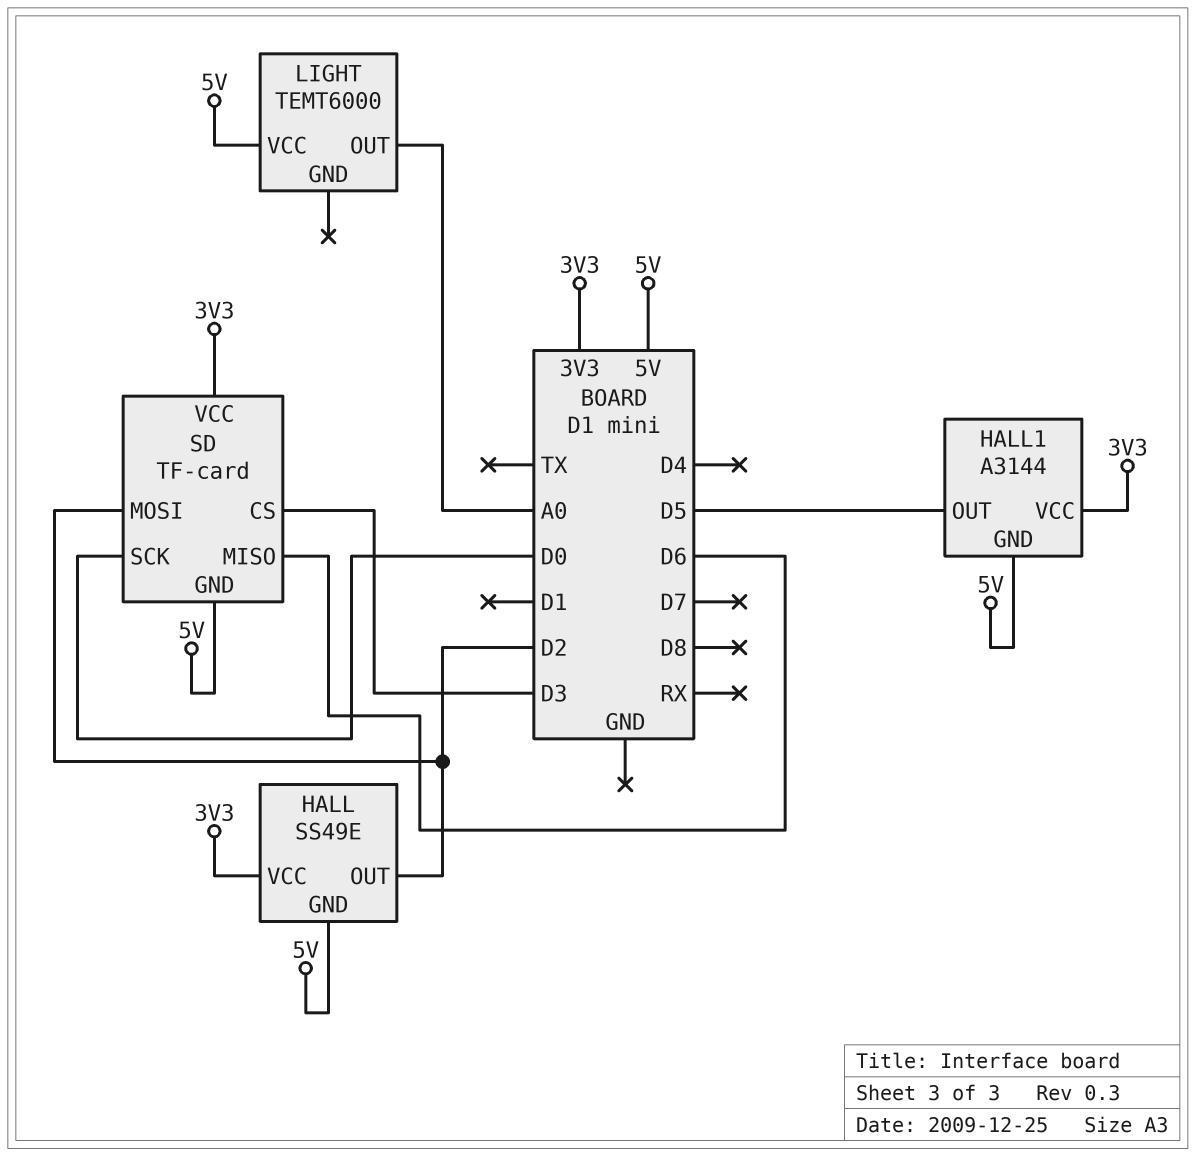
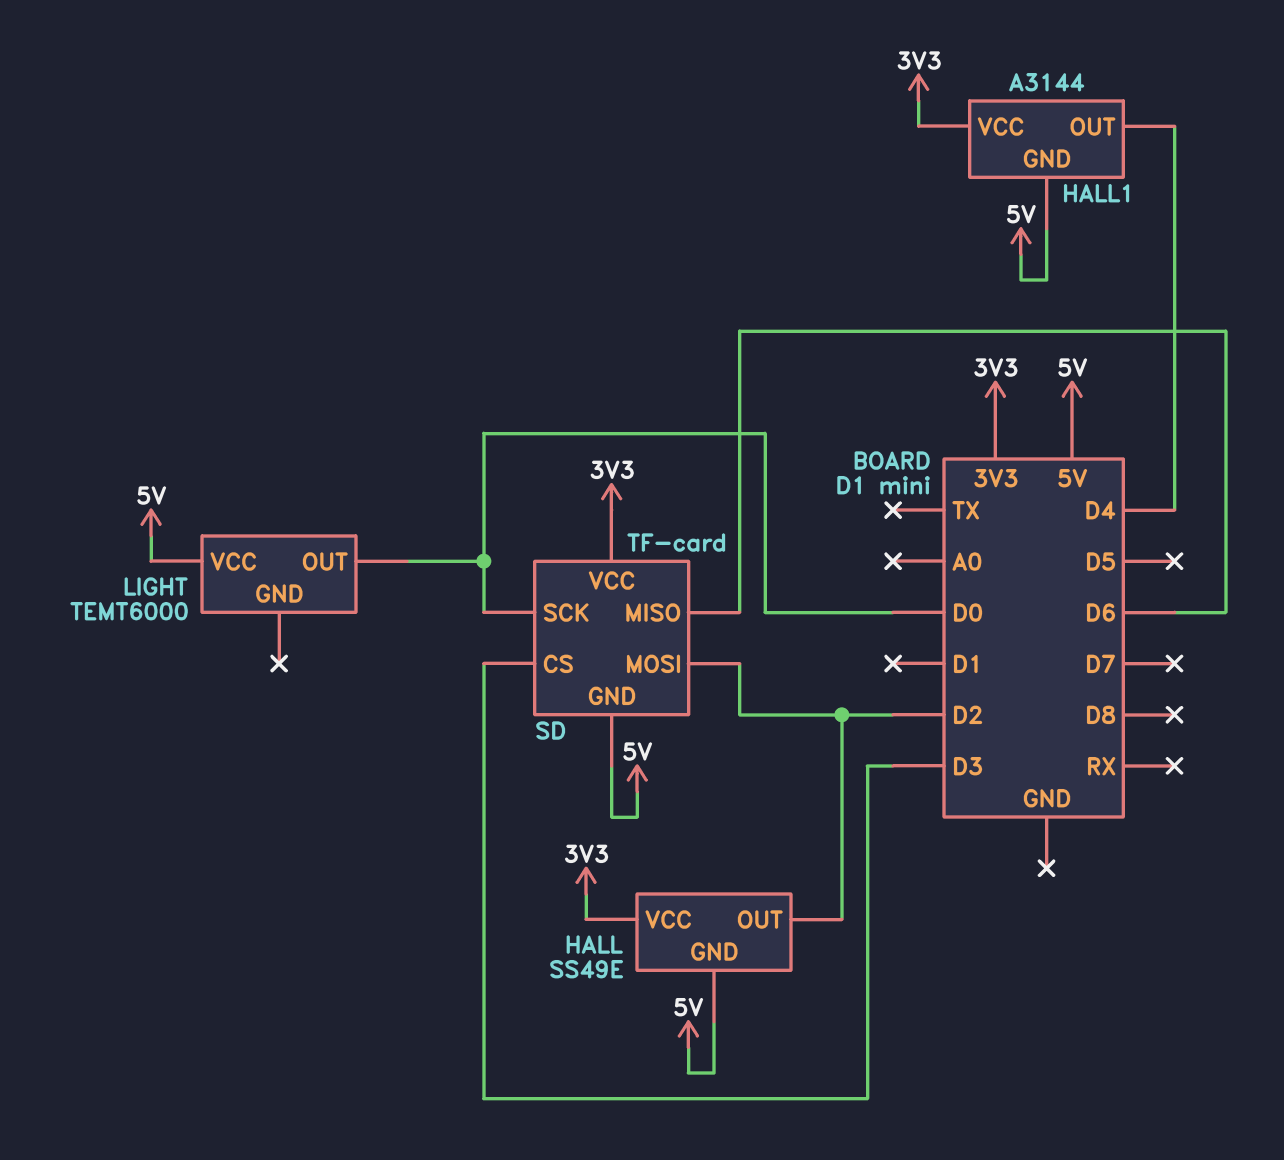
HALL1 pin OUT: D5 -> D4
LIGHT pin OUT: A0 -> D0

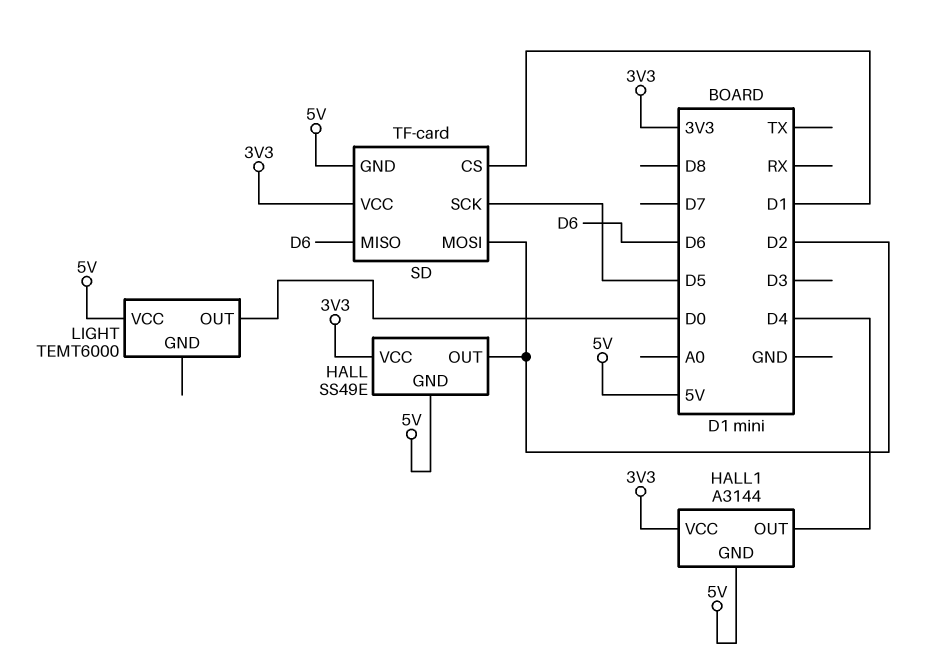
SD pin CS: D3 -> D1
SD pin SCK: D0 -> D5

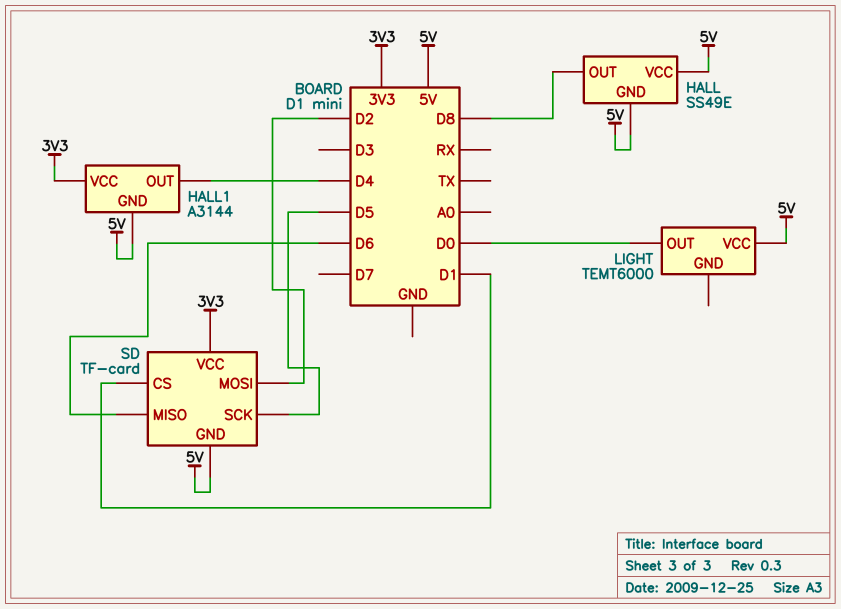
HALL pin OUT: D2 -> D8
HALL pin VCC: 3V3 -> 5V

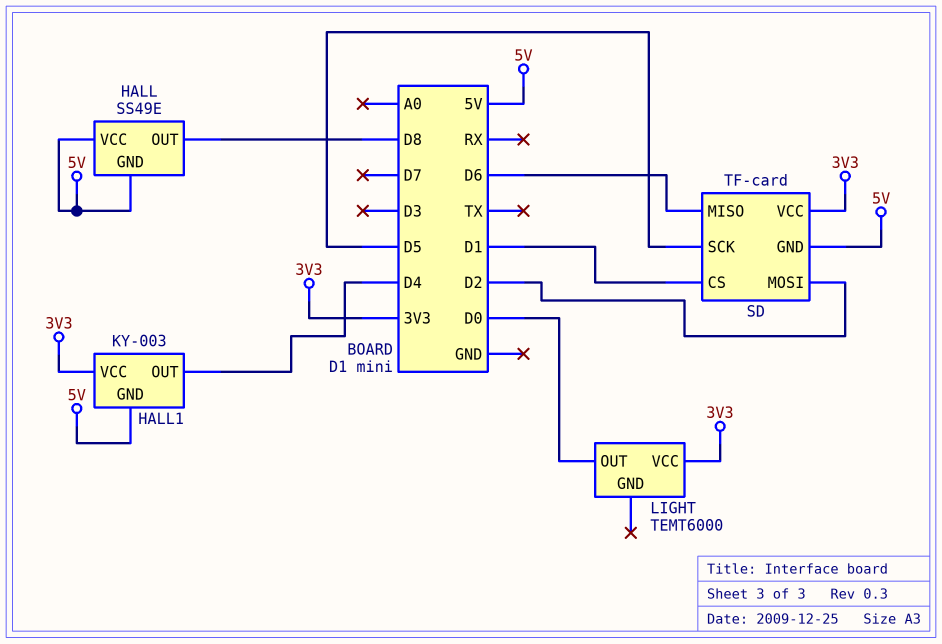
HALL1: A3144 -> KY-003
LIGHT pin VCC: 5V -> 3V3

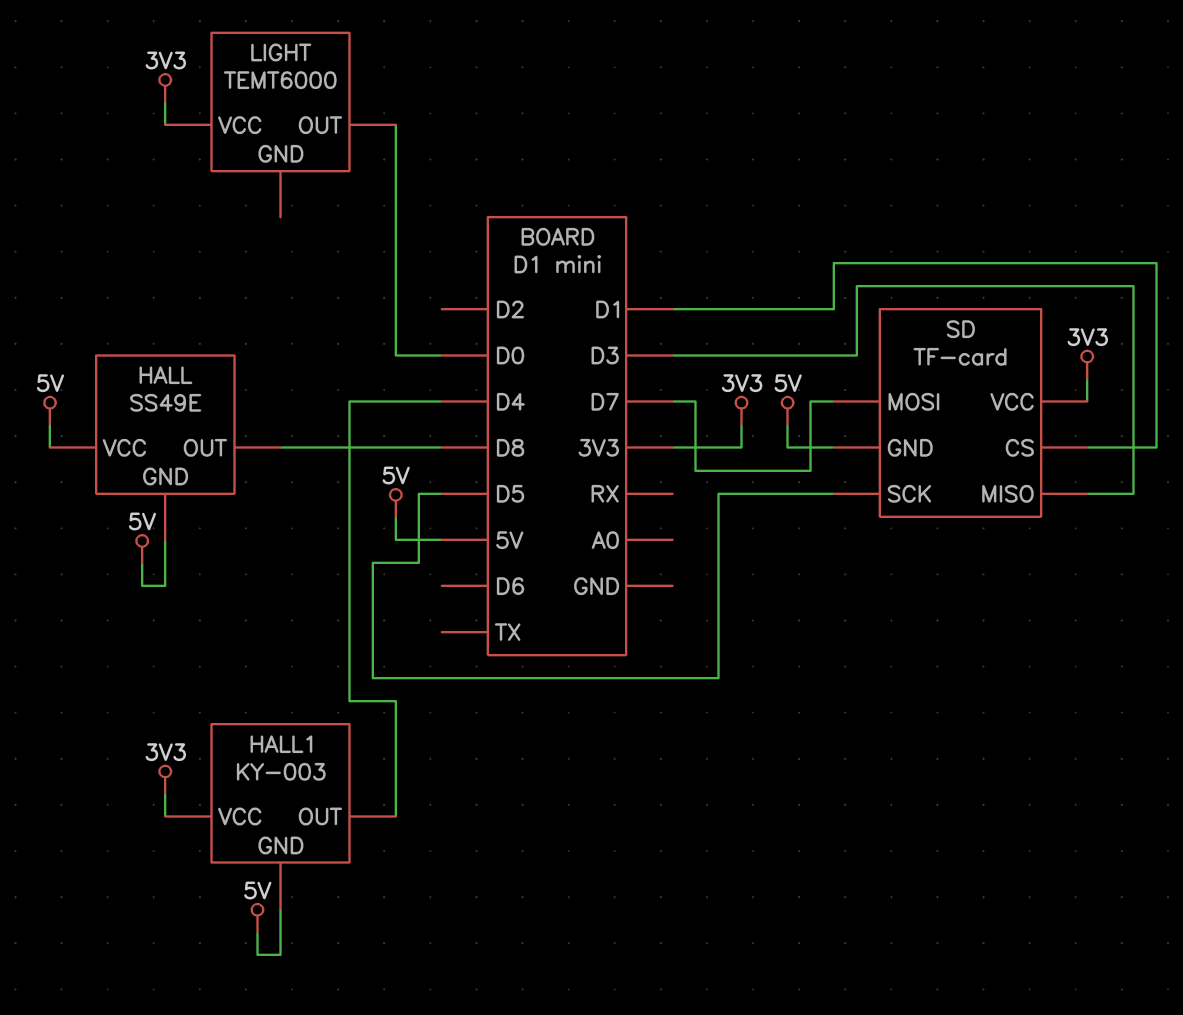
SD pin MISO: D6 -> D3
SD pin MOSI: D2 -> D7

